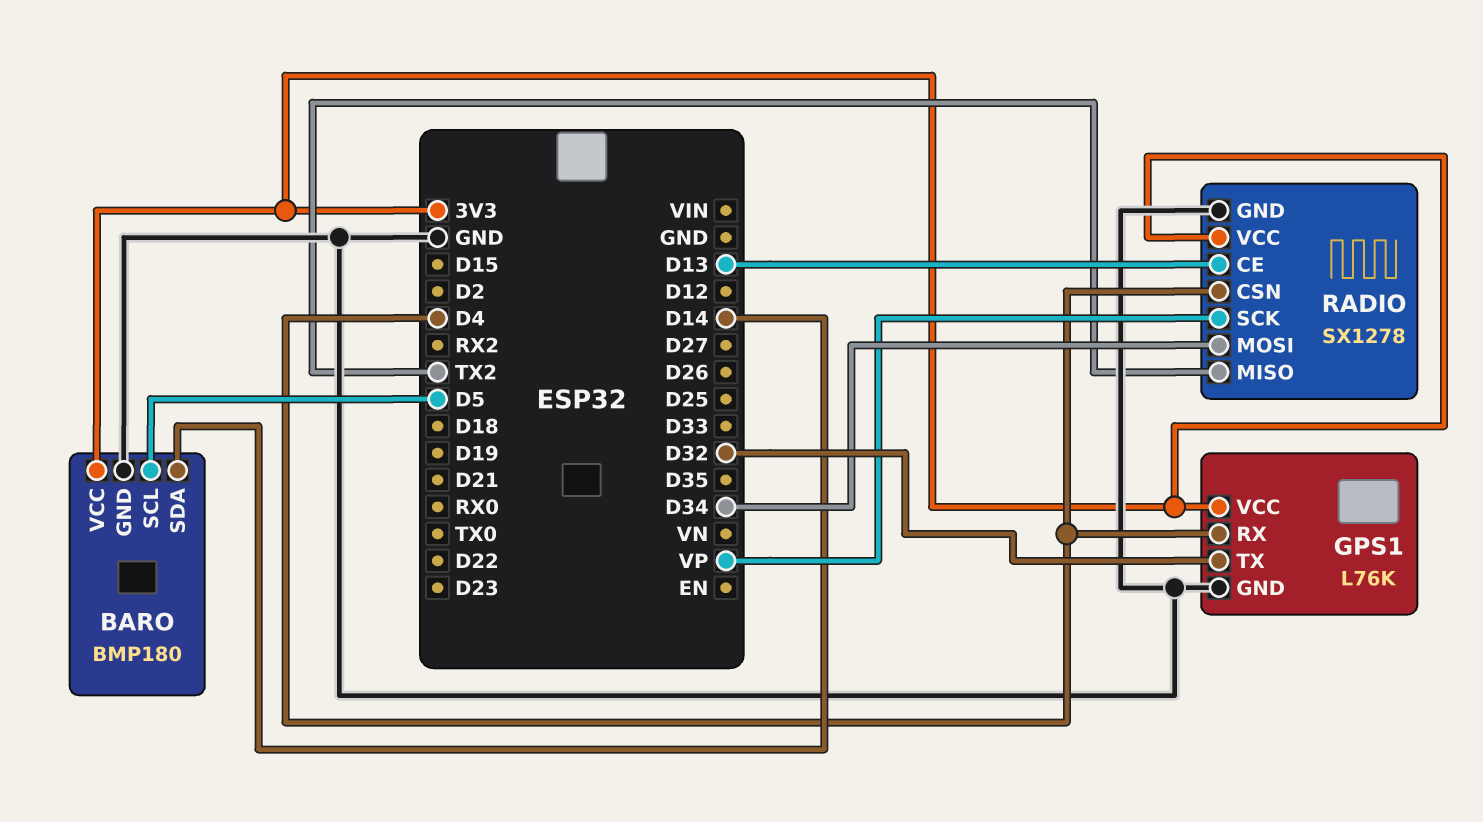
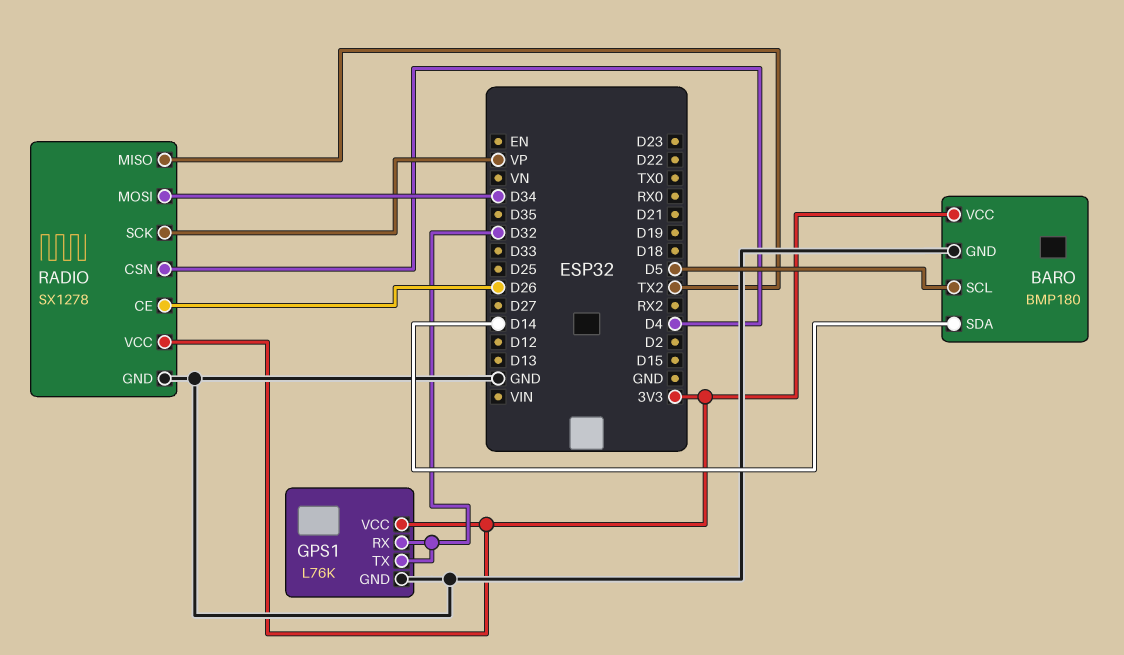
GPS1 pin RX: D4 -> D32
RADIO pin CE: D13 -> D26

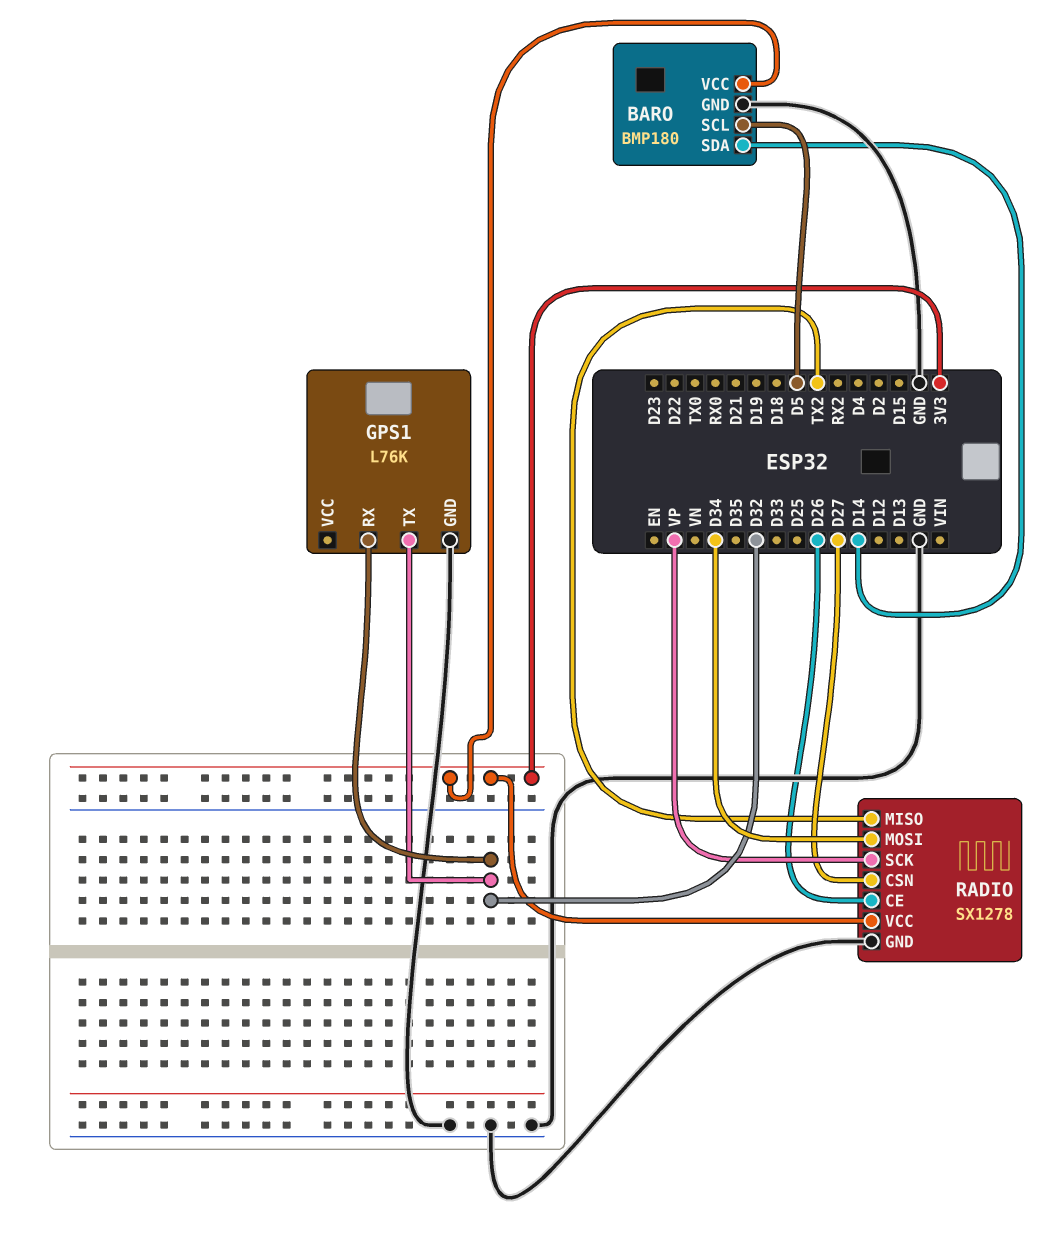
GPS1 pin VCC: 3V3 -> none
RADIO pin CSN: D4 -> D27

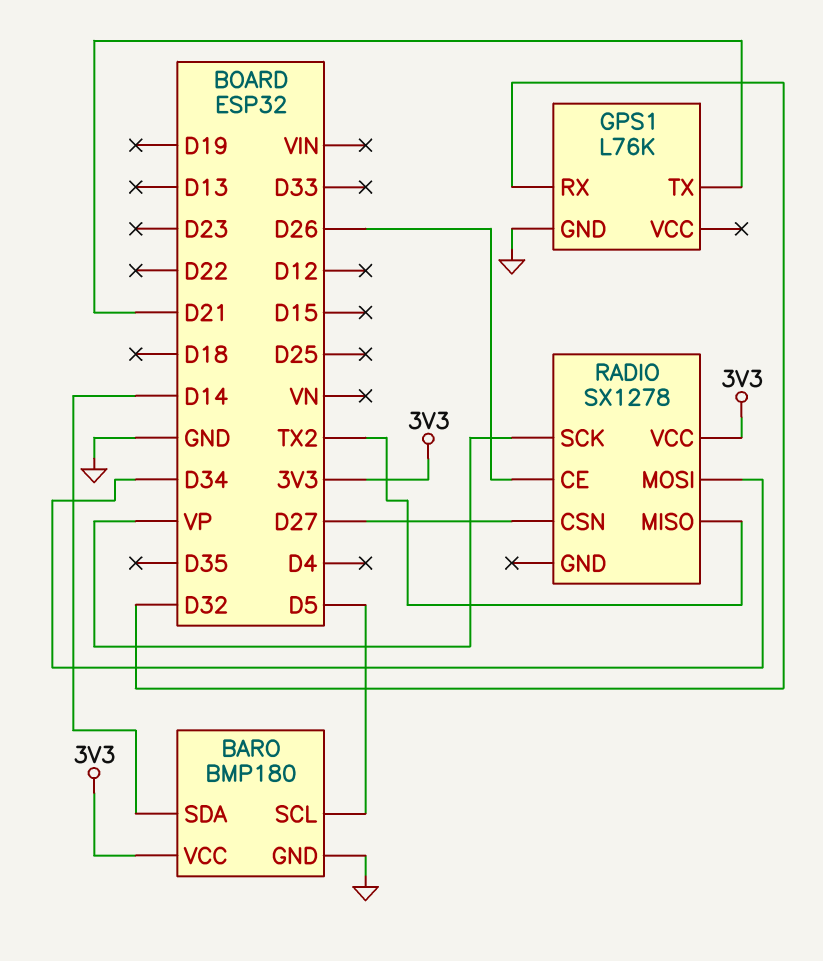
GPS1 pin TX: D32 -> D21
RADIO pin GND: GND -> none

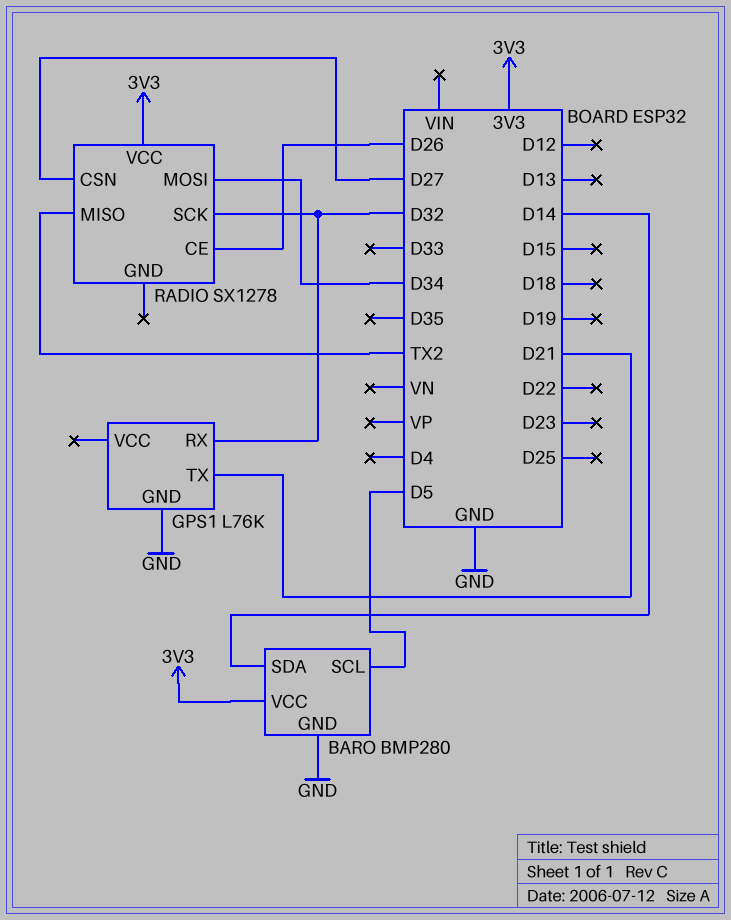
BARO: BMP180 -> BMP280
RADIO pin SCK: VP -> D32

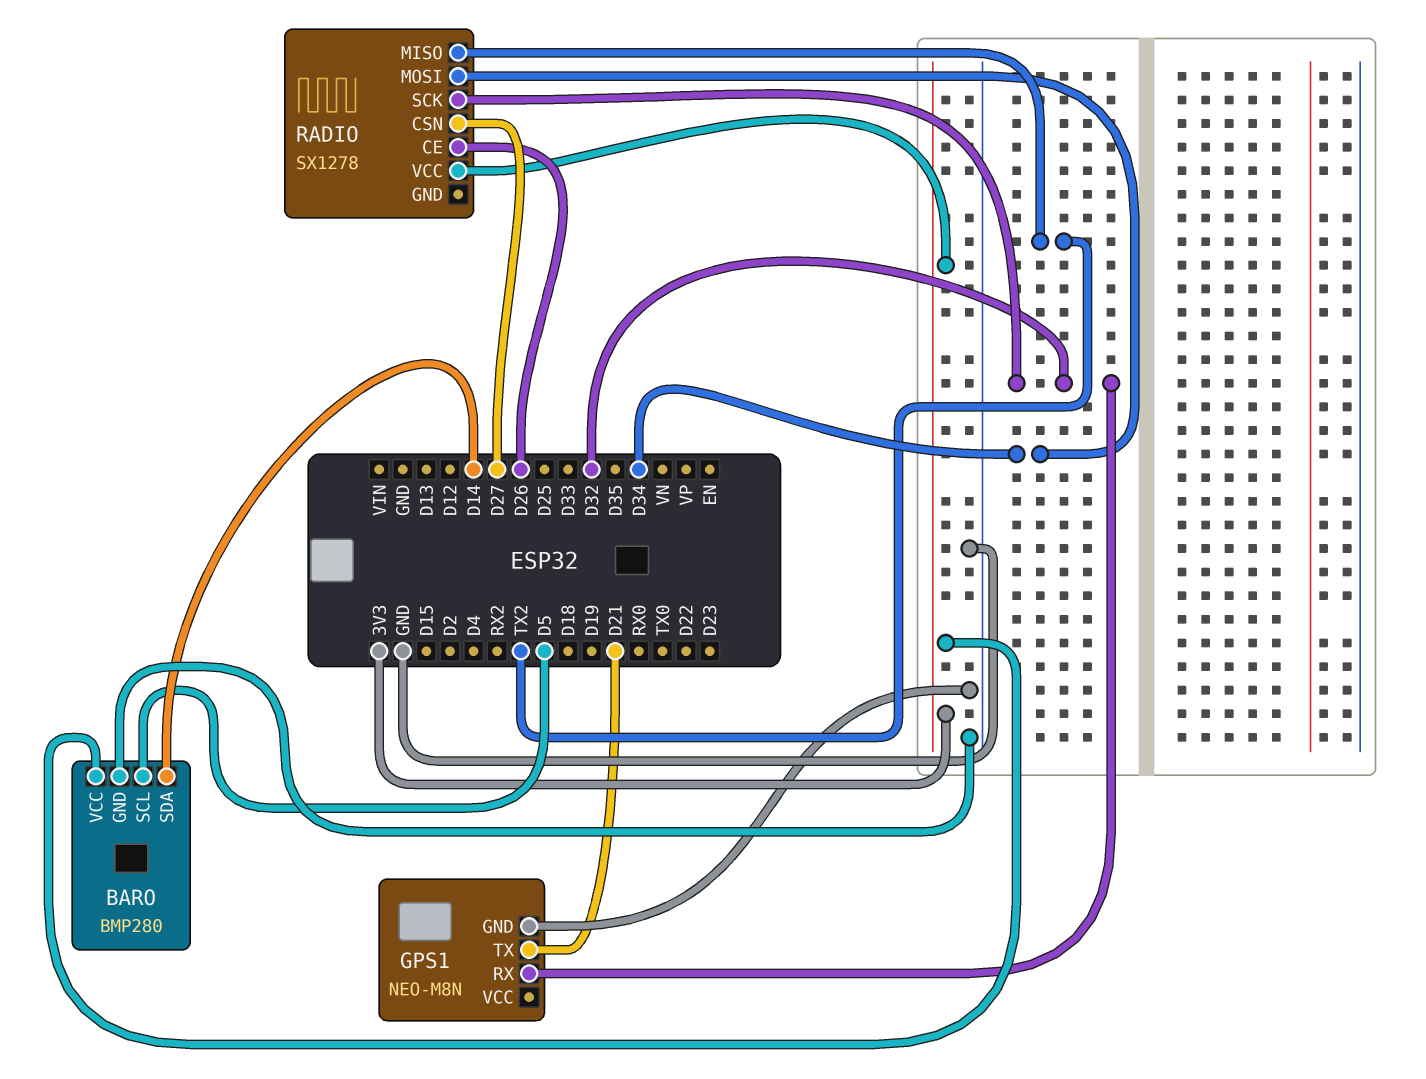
GPS1: L76K -> NEO-M8N

